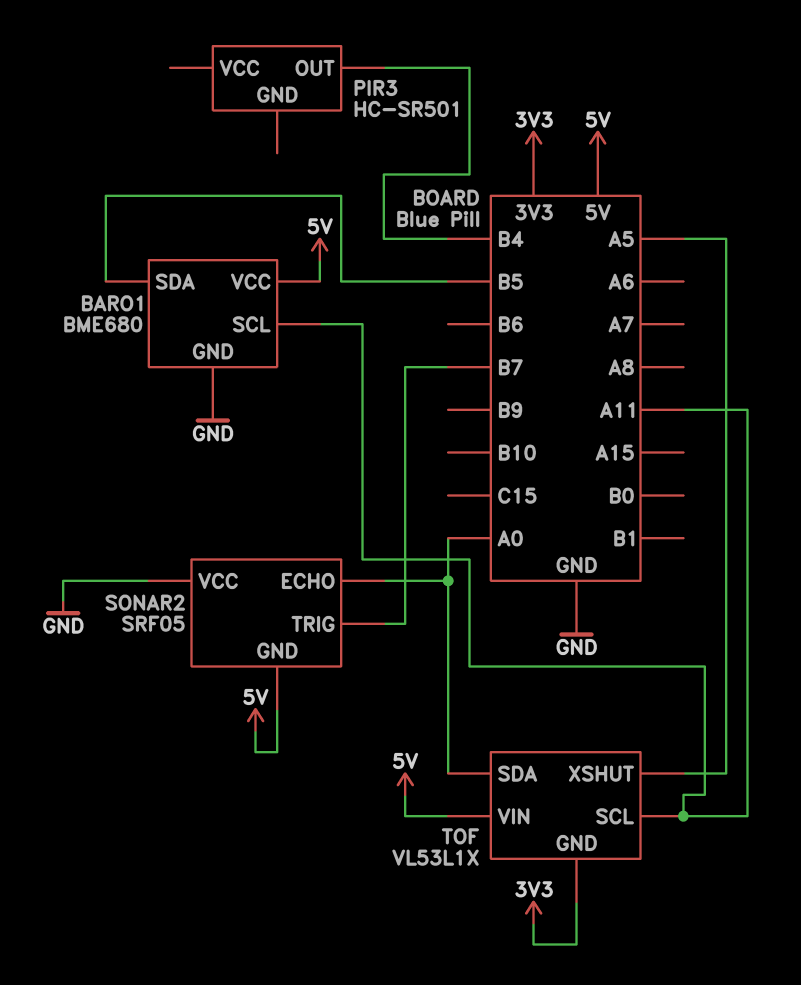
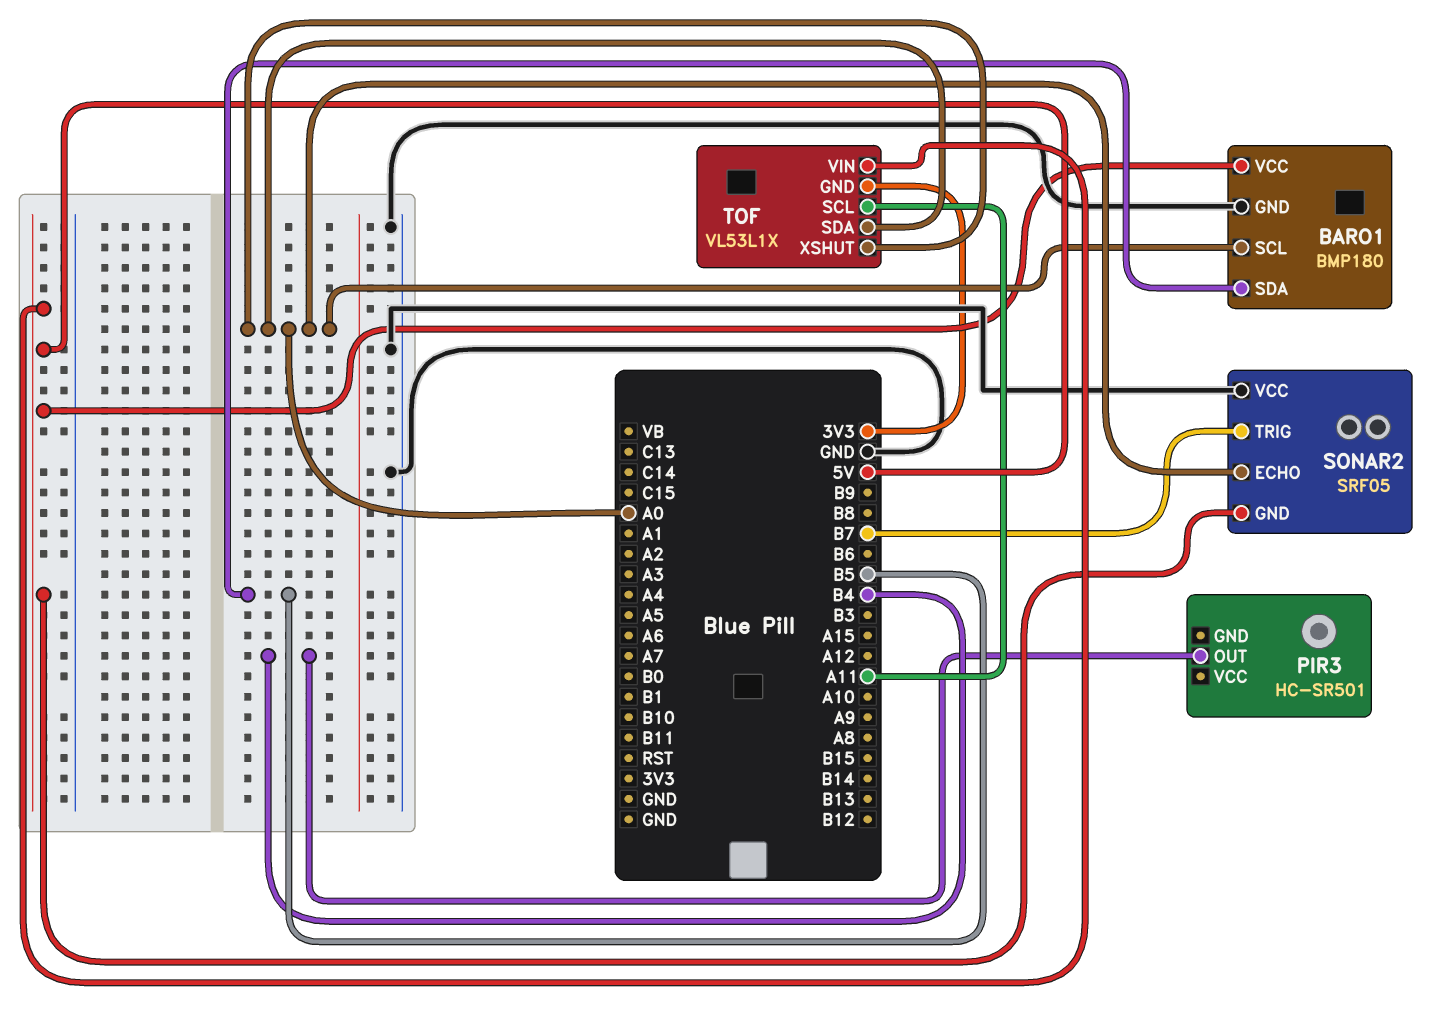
BARO1: BME680 -> BMP180
BARO1 pin SCL: A11 -> A0
TOF pin XSHUT: A5 -> A0

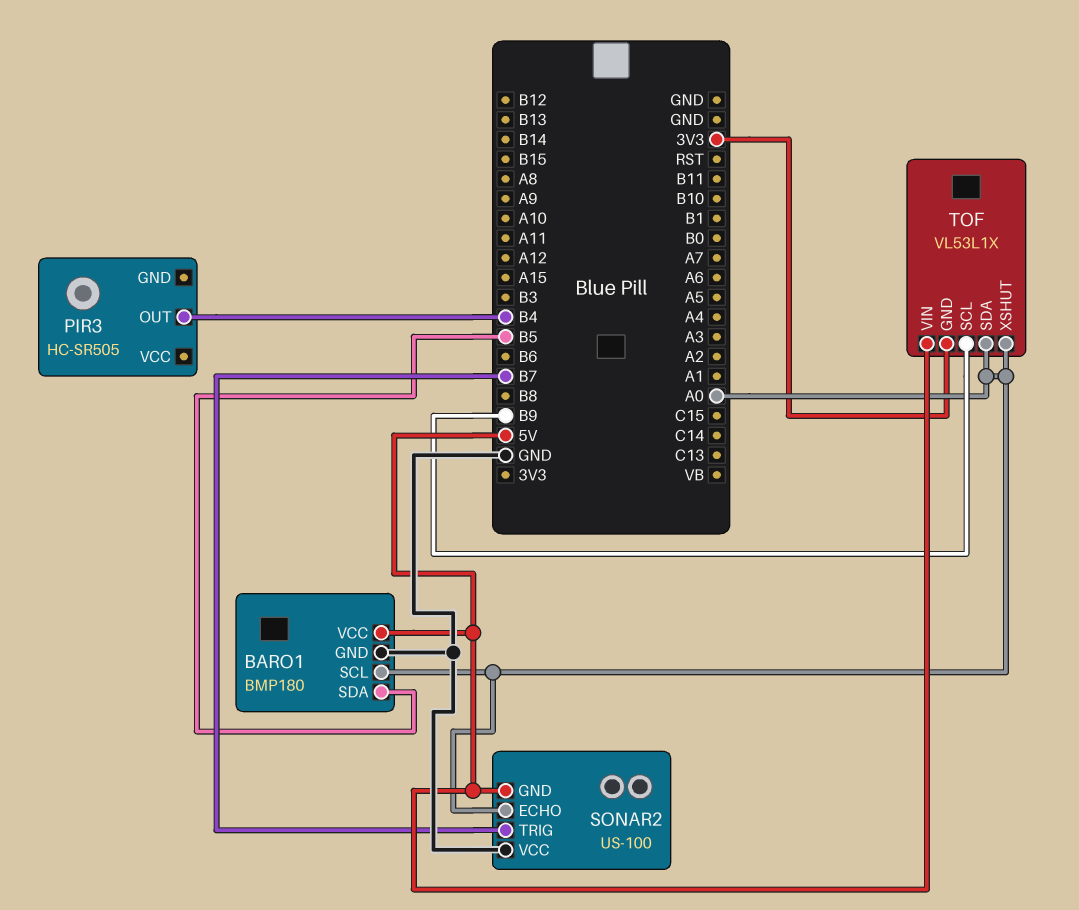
PIR3: HC-SR501 -> HC-SR505
SONAR2: SRF05 -> US-100
TOF pin SCL: A11 -> B9

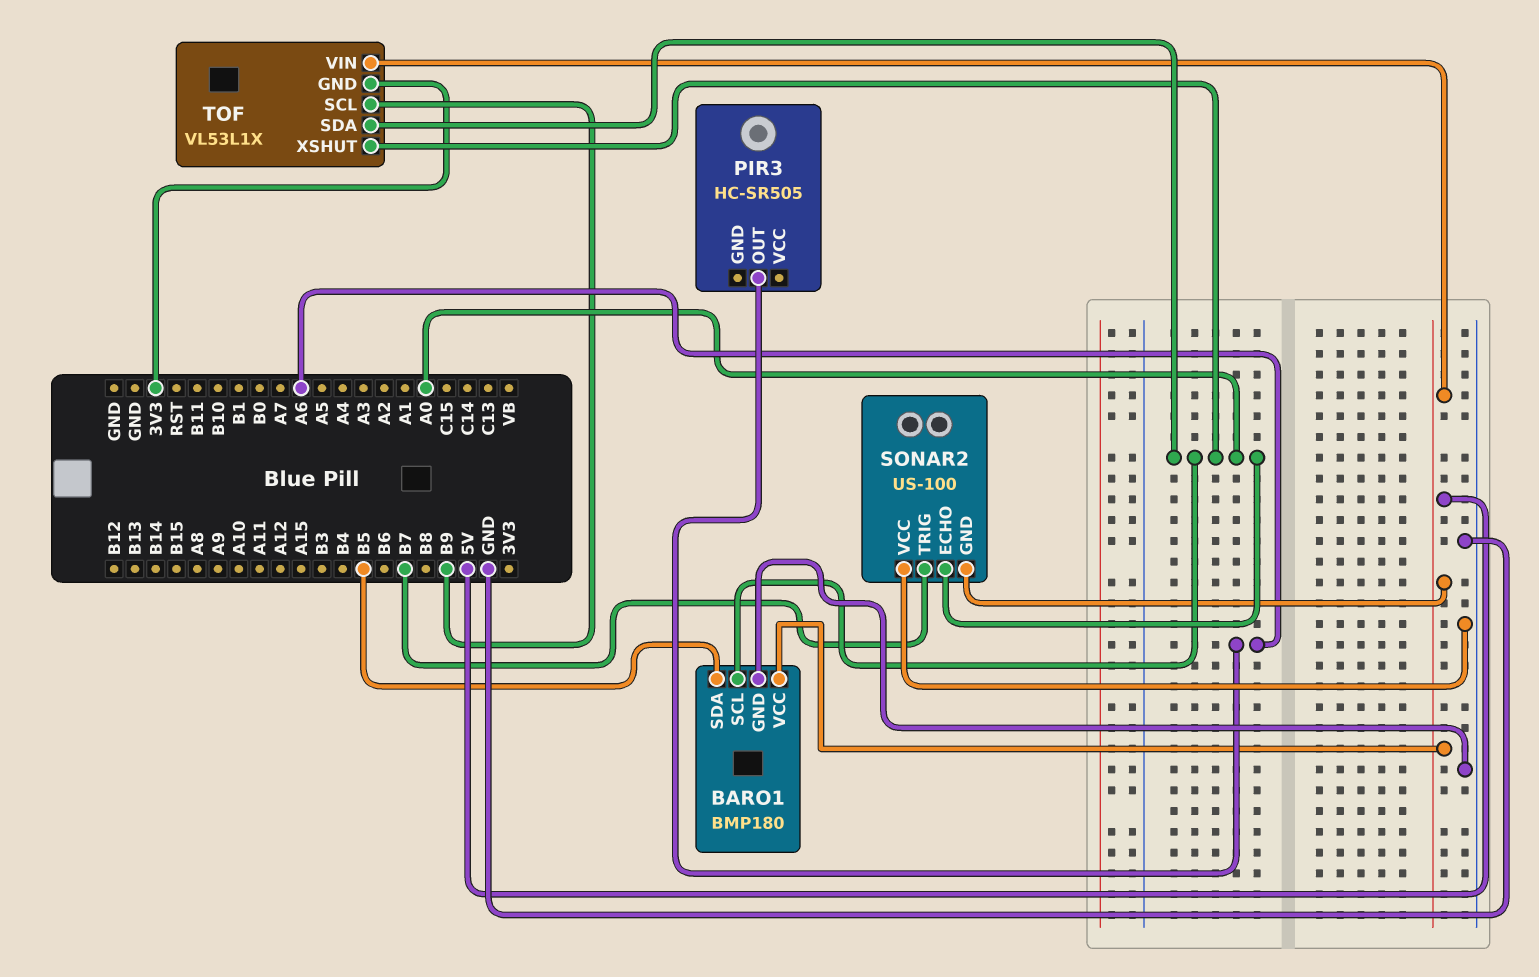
PIR3 pin OUT: B4 -> A6

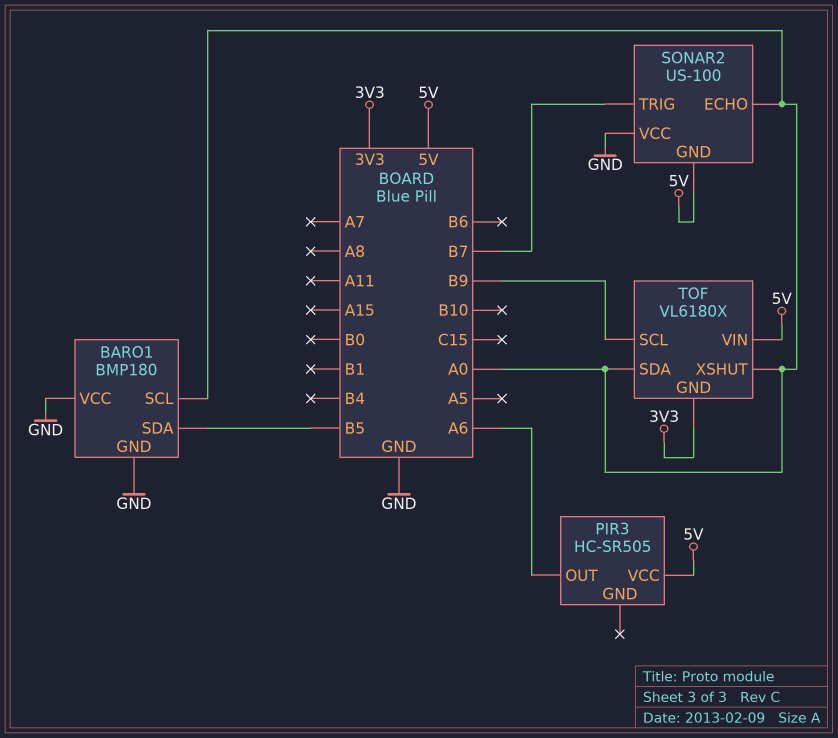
BARO1 pin VCC: 5V -> GND
PIR3 pin VCC: none -> 5V
TOF: VL53L1X -> VL6180X

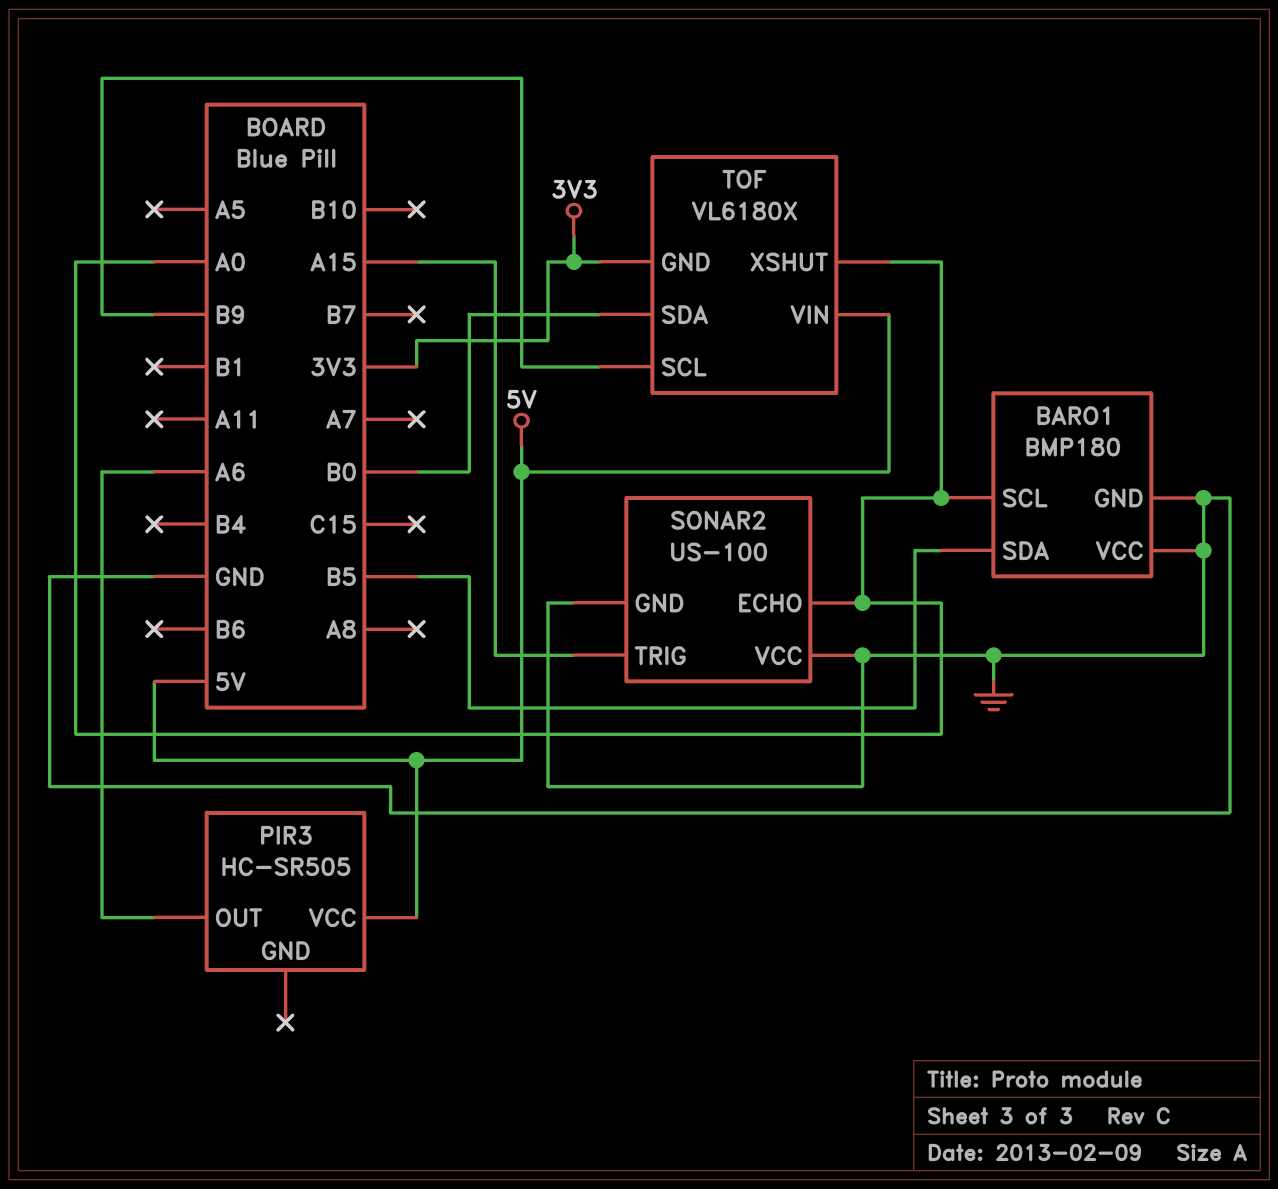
SONAR2 pin GND: 5V -> GND
SONAR2 pin TRIG: B7 -> A15
TOF pin SDA: A0 -> B0

